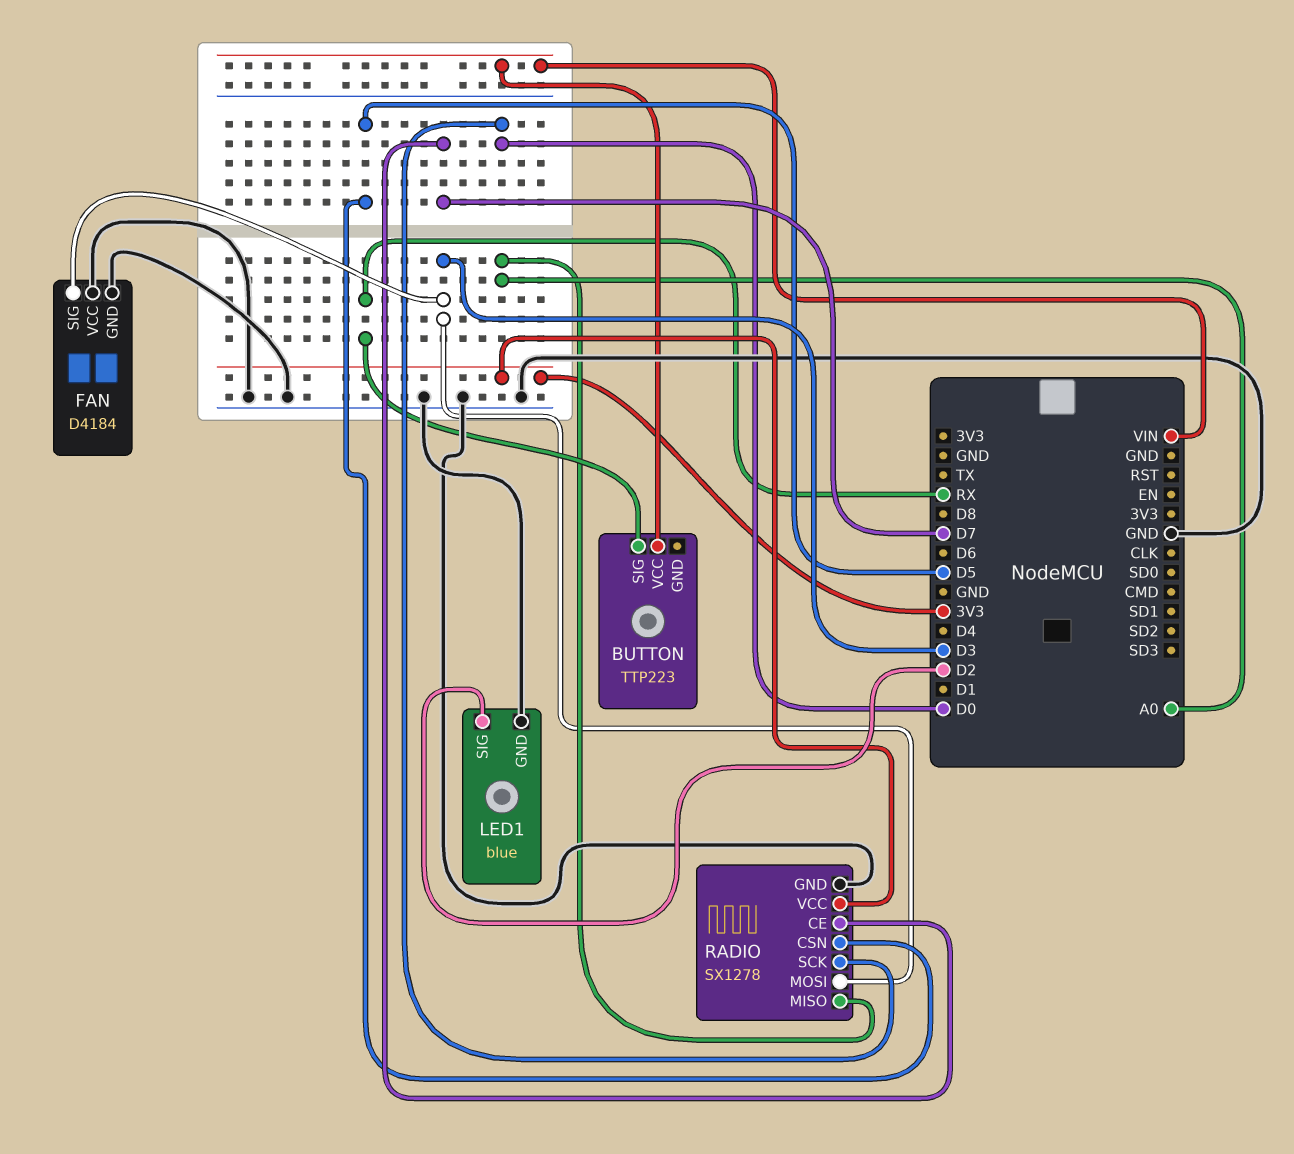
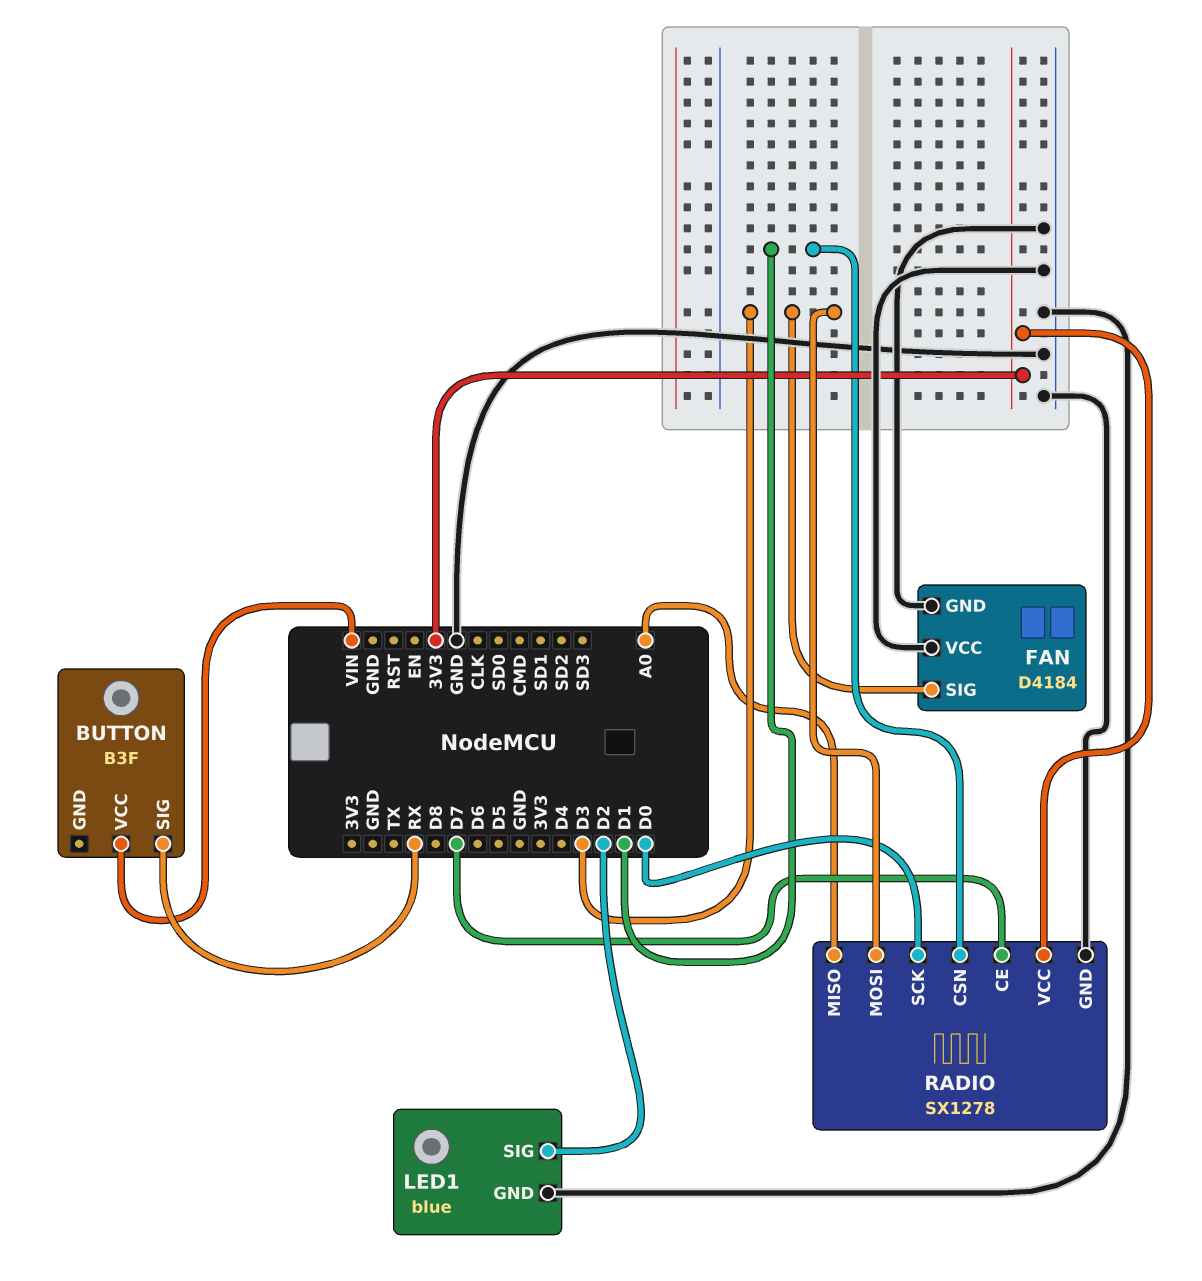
BUTTON: TTP223 -> B3F
RADIO pin CSN: D5 -> D1

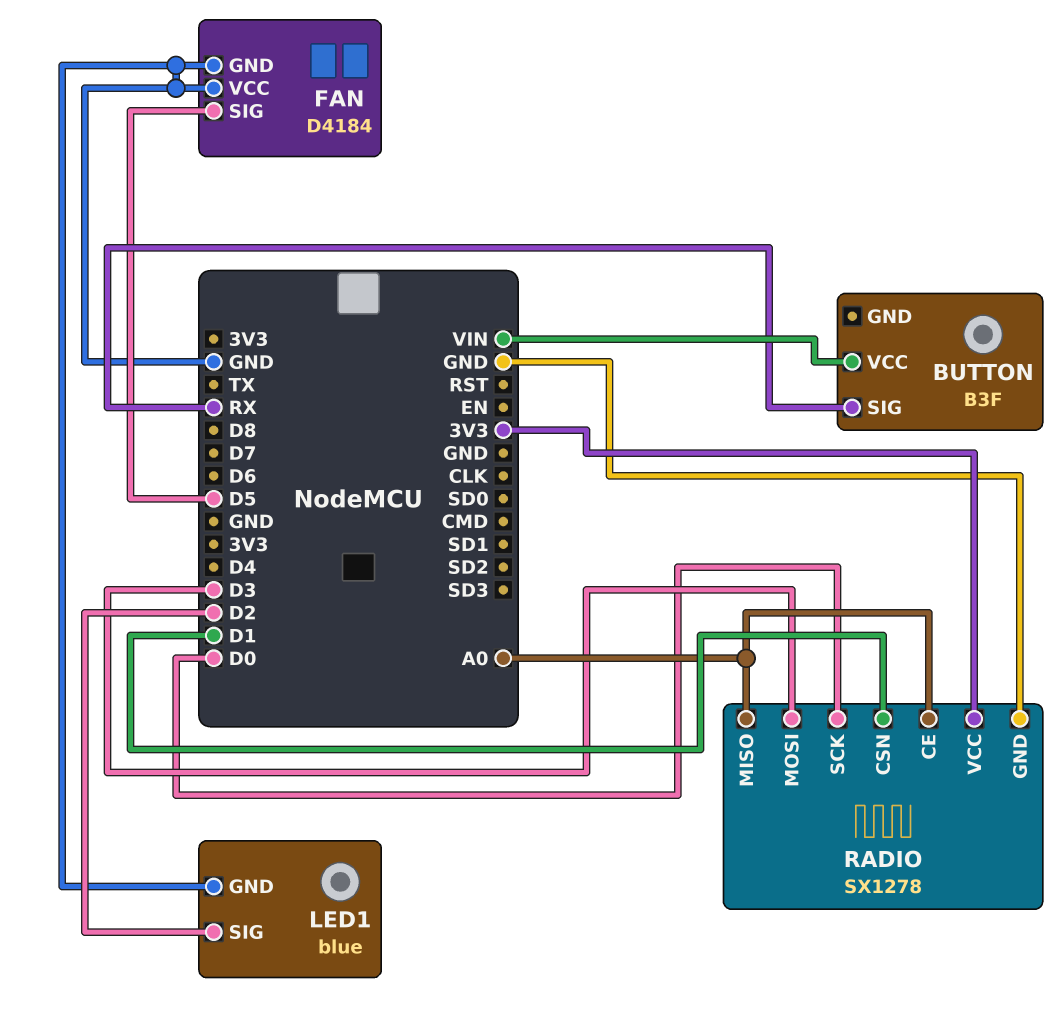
FAN pin SIG: D3 -> D5
RADIO pin CE: D7 -> A0

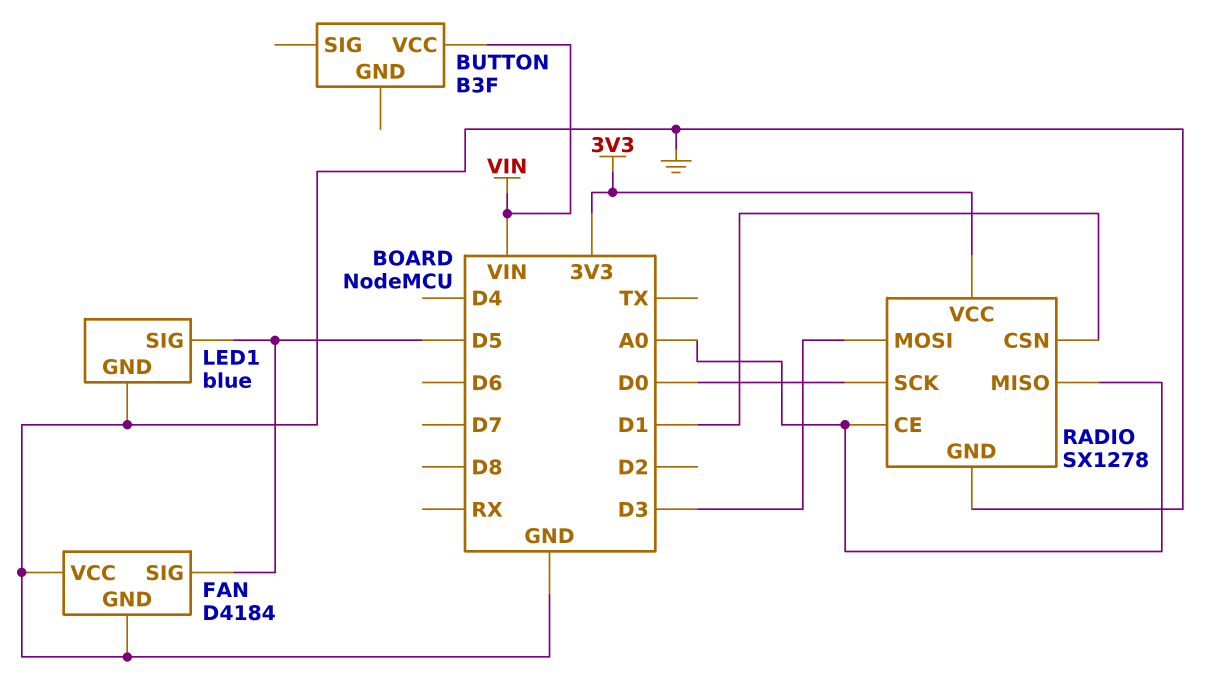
BUTTON pin SIG: RX -> none
LED1 pin SIG: D2 -> D5

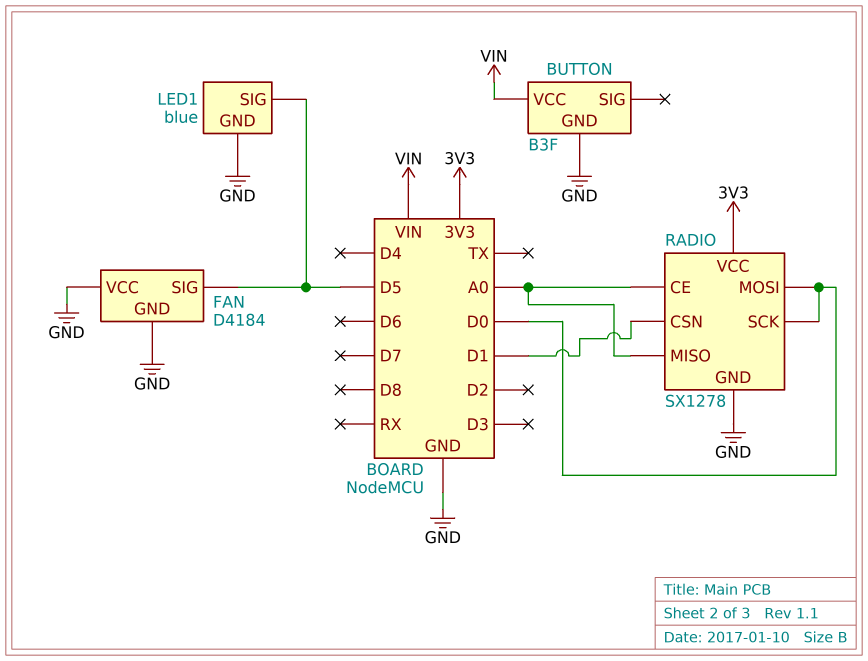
BUTTON pin GND: none -> GND
RADIO pin MOSI: D3 -> D0

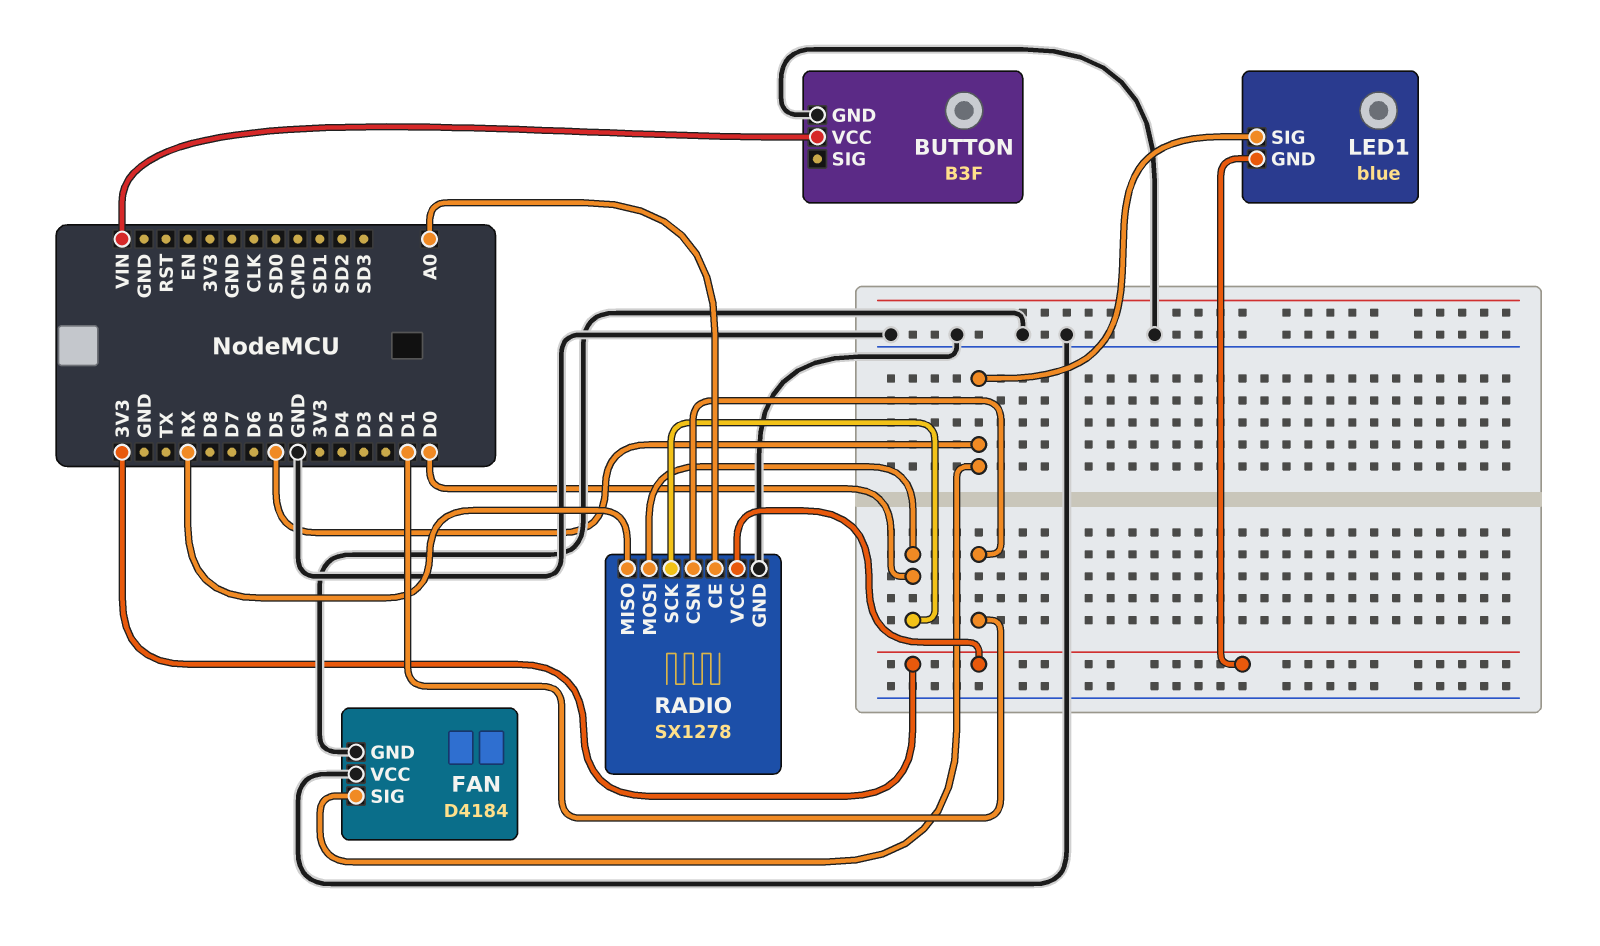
LED1 pin GND: GND -> 3V3
RADIO pin MISO: A0 -> RX

